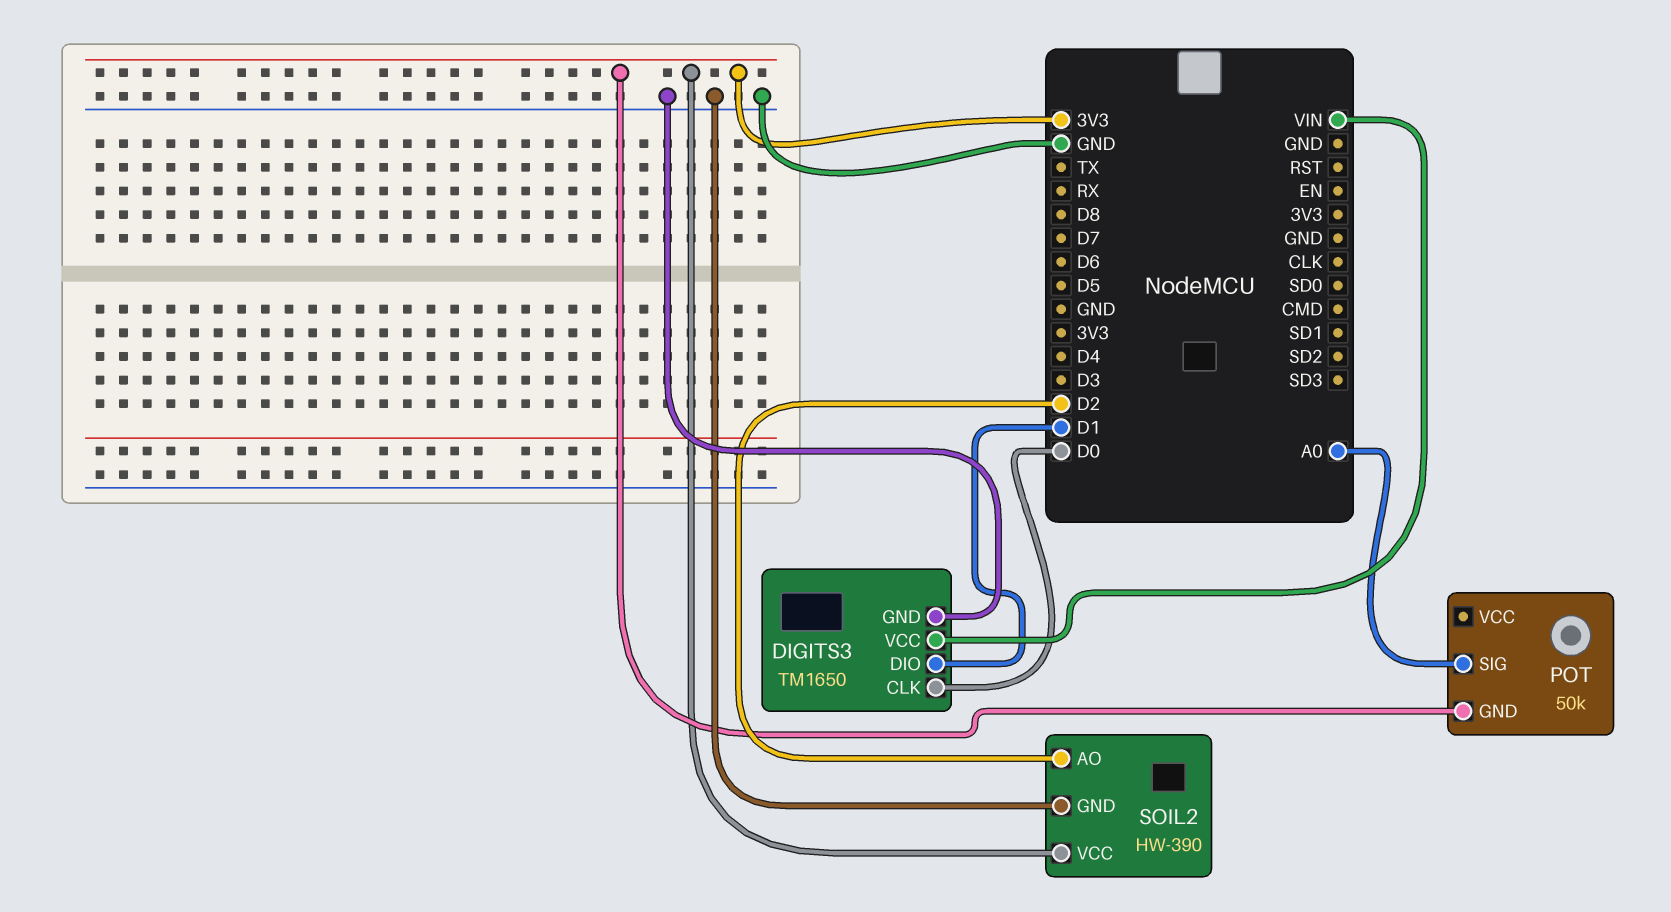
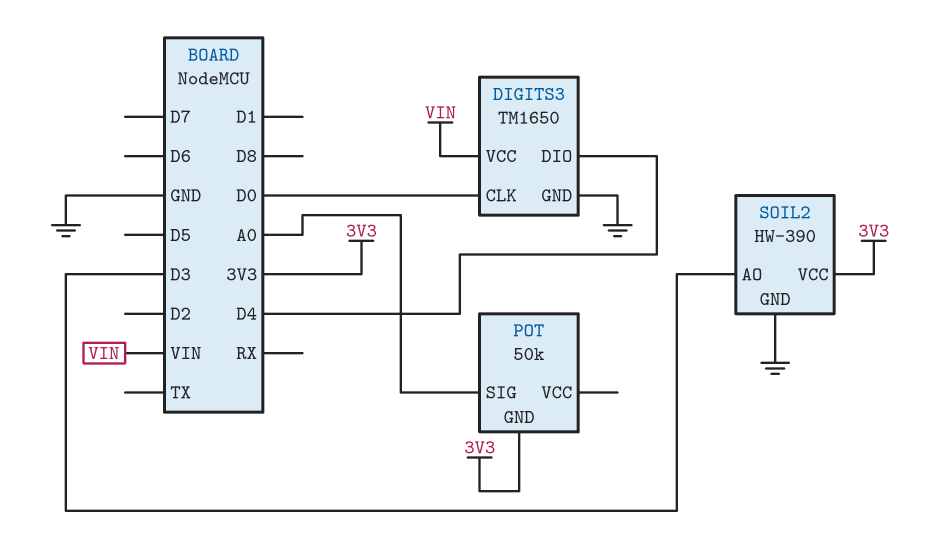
DIGITS3 pin DIO: D1 -> D4
SOIL2 pin AO: D2 -> D3

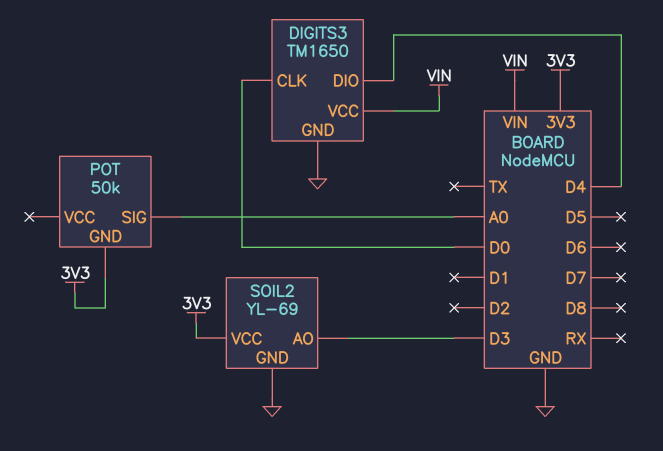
SOIL2: HW-390 -> YL-69

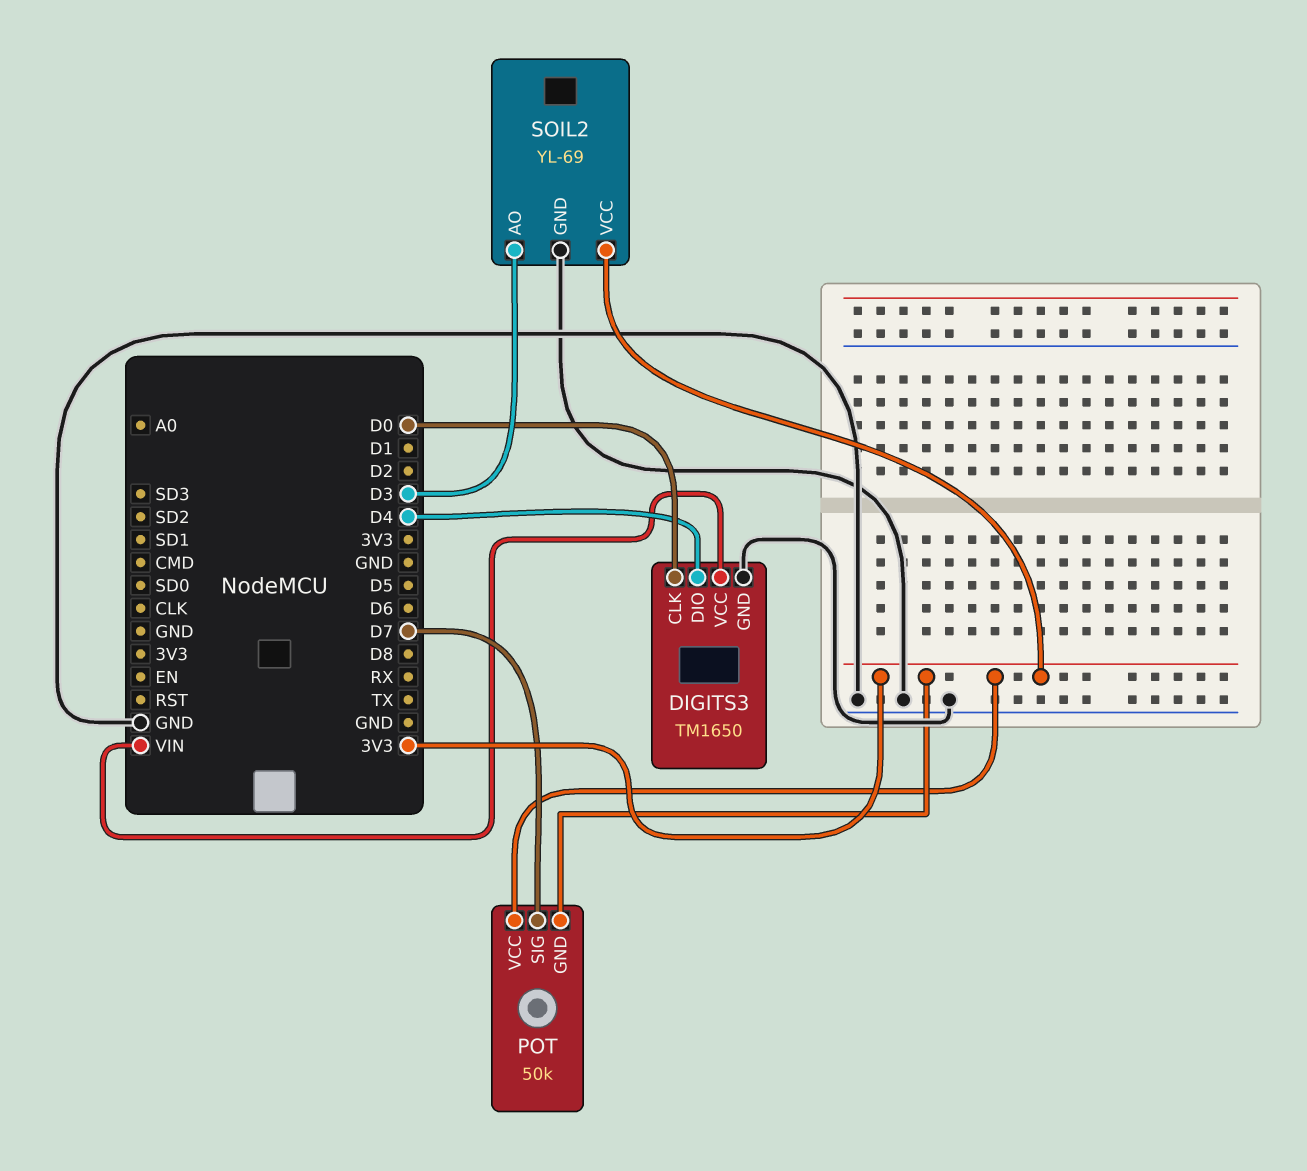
POT pin SIG: A0 -> D7
POT pin VCC: none -> 3V3

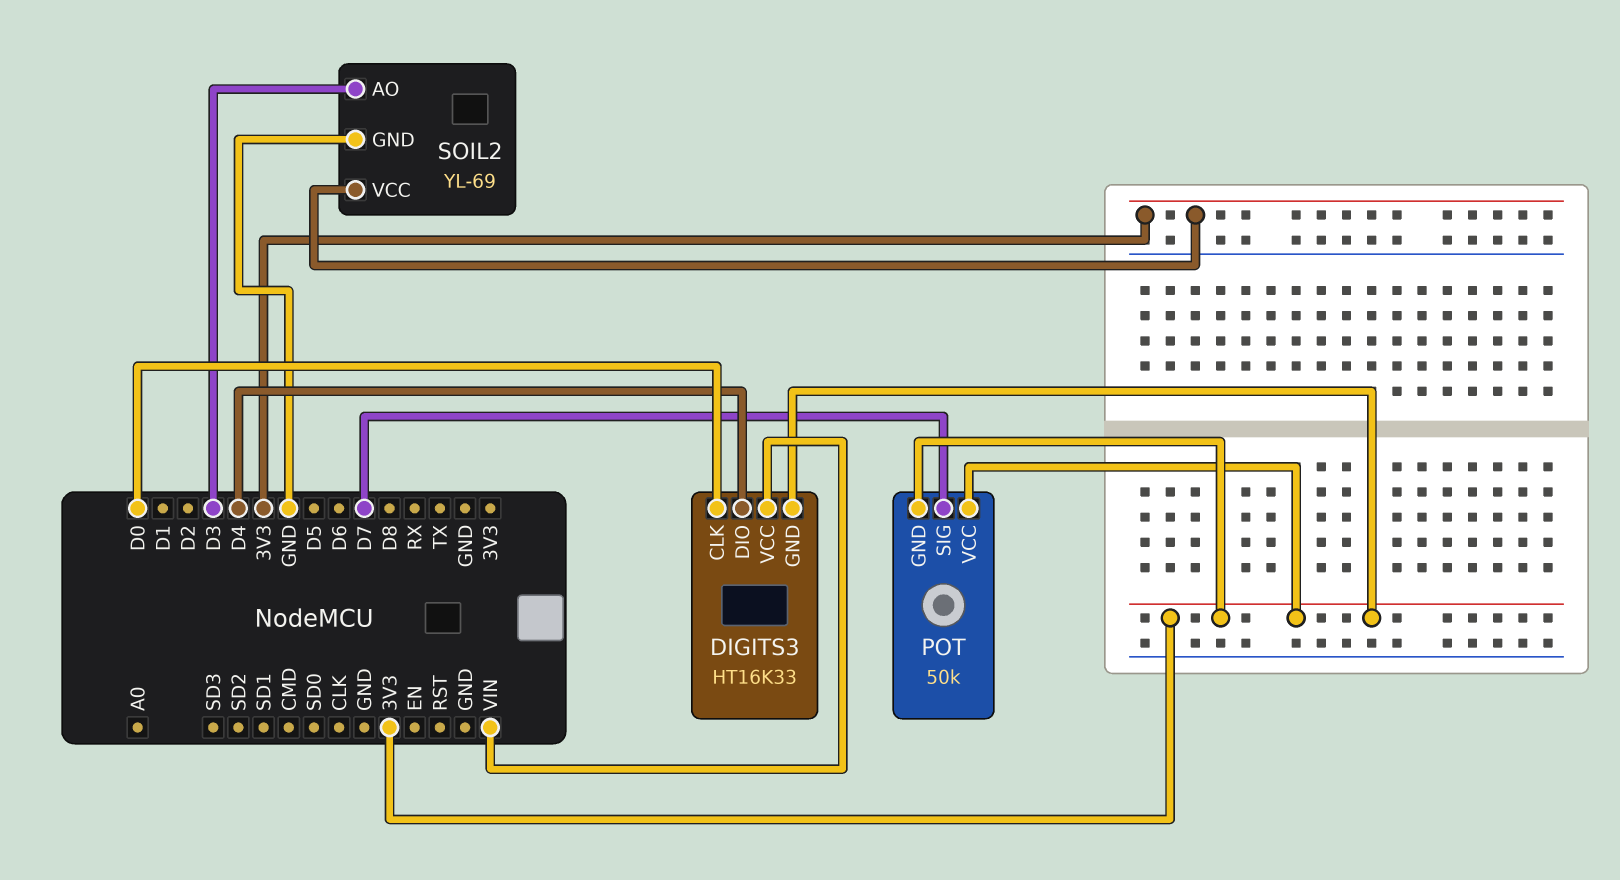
DIGITS3: TM1650 -> HT16K33
DIGITS3 pin GND: GND -> 3V3

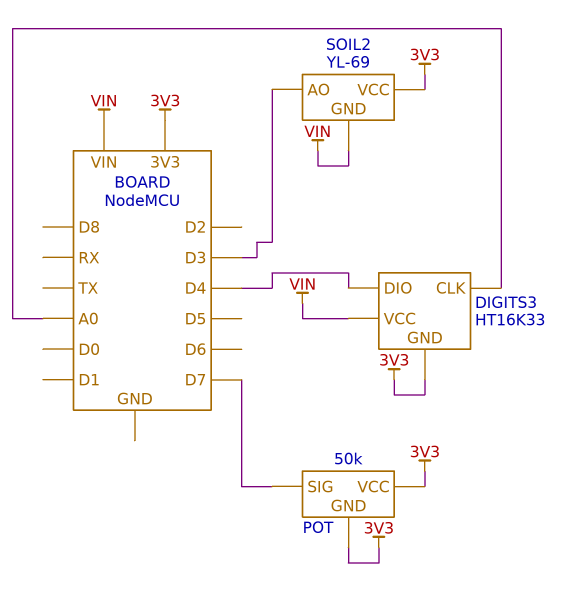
DIGITS3 pin CLK: D0 -> A0
SOIL2 pin GND: GND -> VIN

